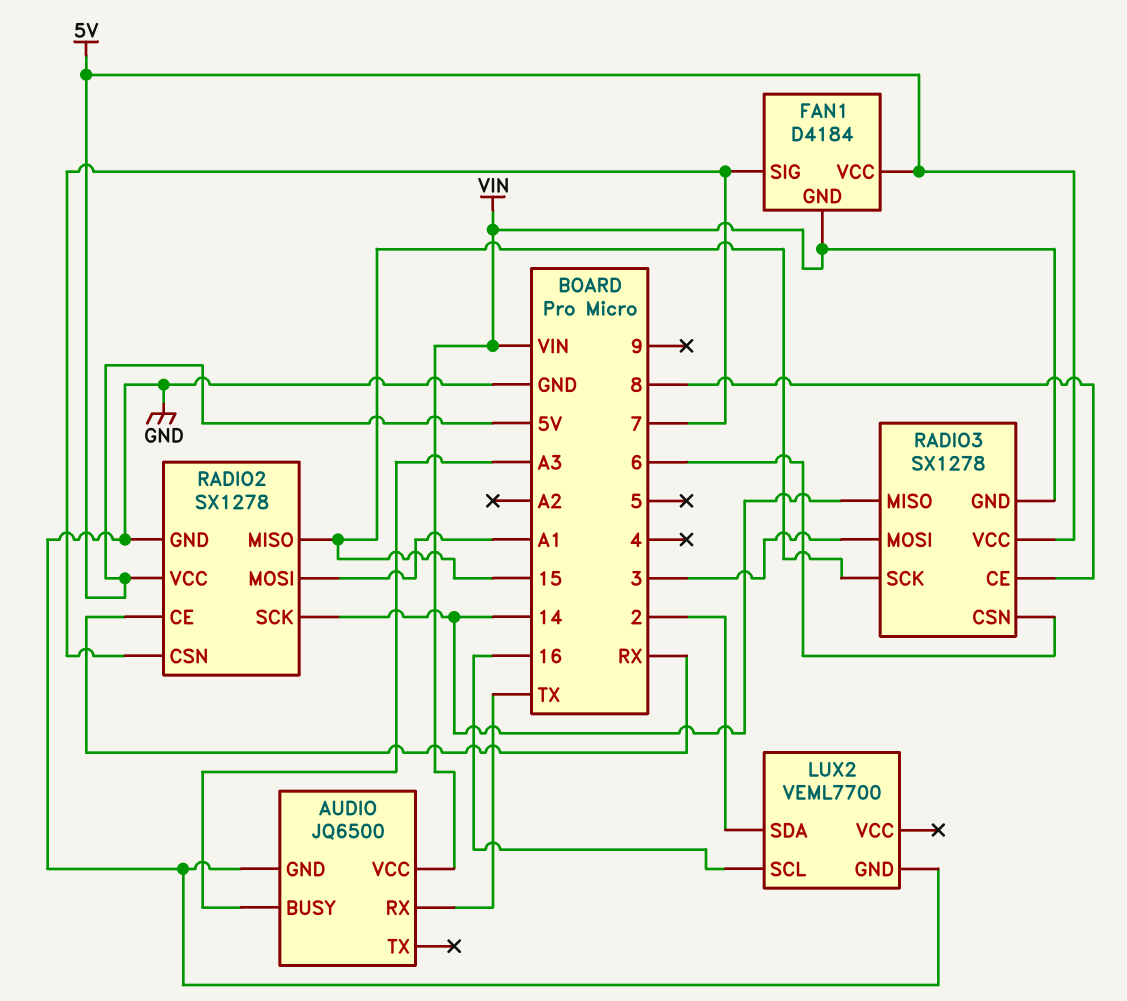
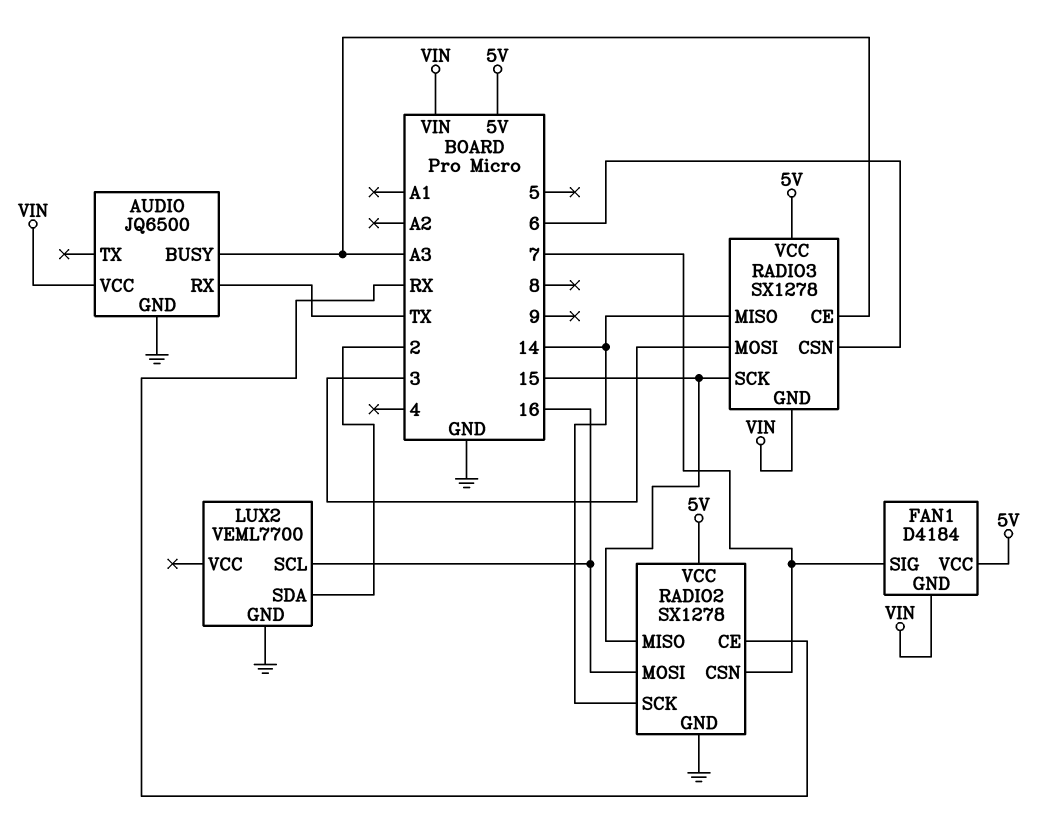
RADIO2 pin MOSI: A1 -> 16
RADIO3 pin CE: 8 -> A3

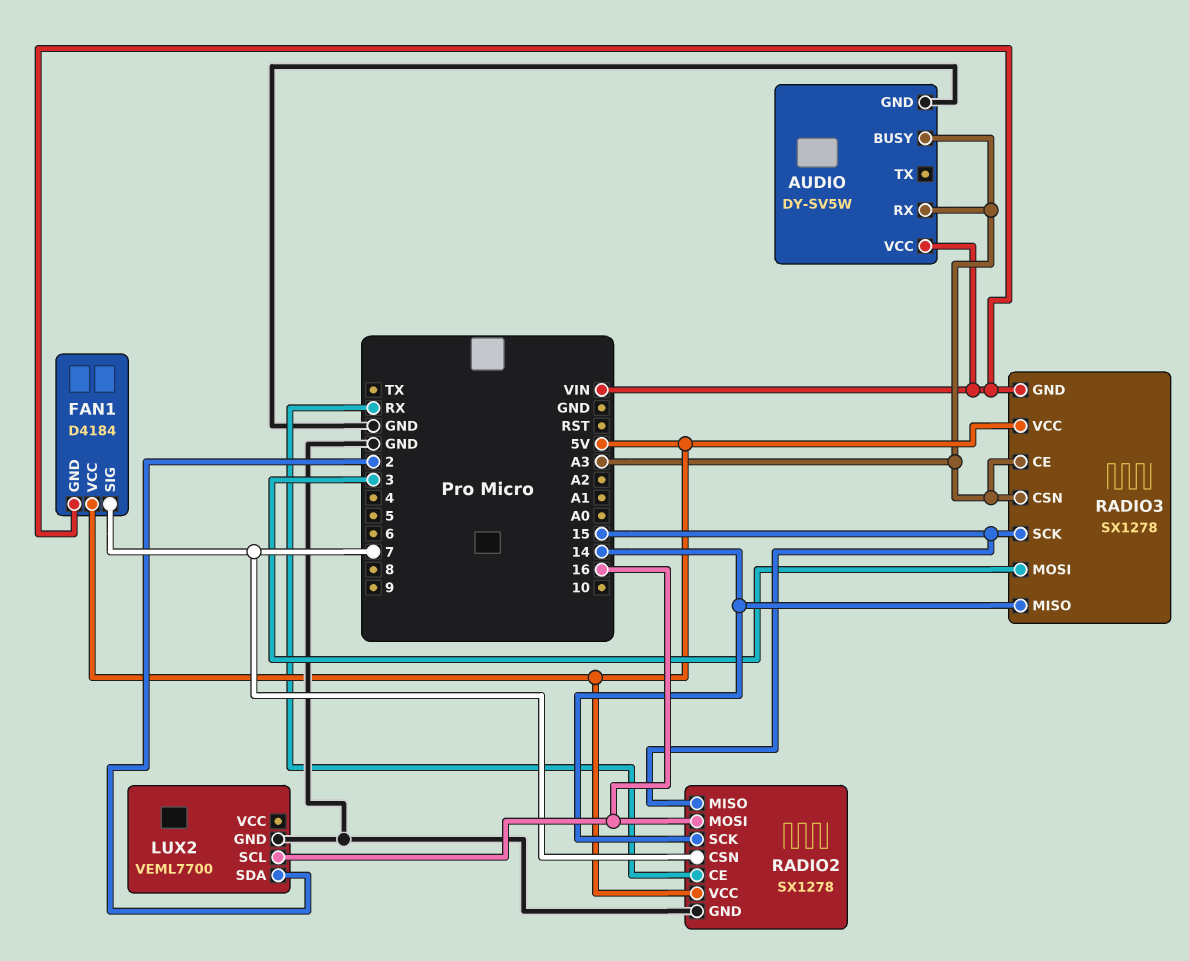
AUDIO: JQ6500 -> DY-SV5W
AUDIO pin RX: TX -> A3
RADIO3 pin CSN: 6 -> A3

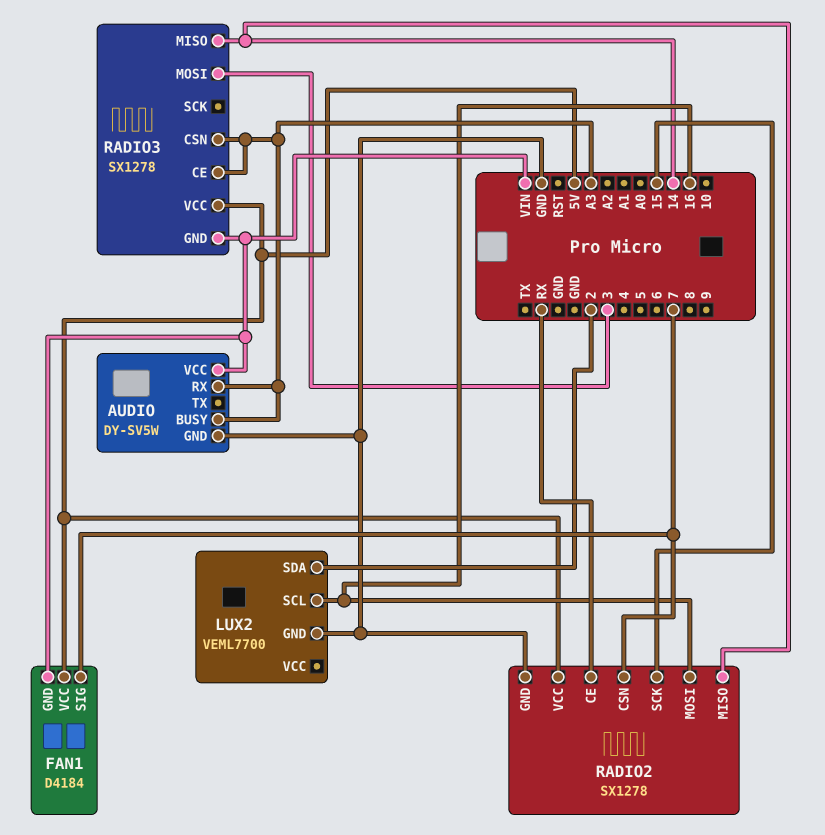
RADIO2 pin MISO: 15 -> 14
RADIO2 pin SCK: 14 -> 15
RADIO3 pin SCK: 15 -> none

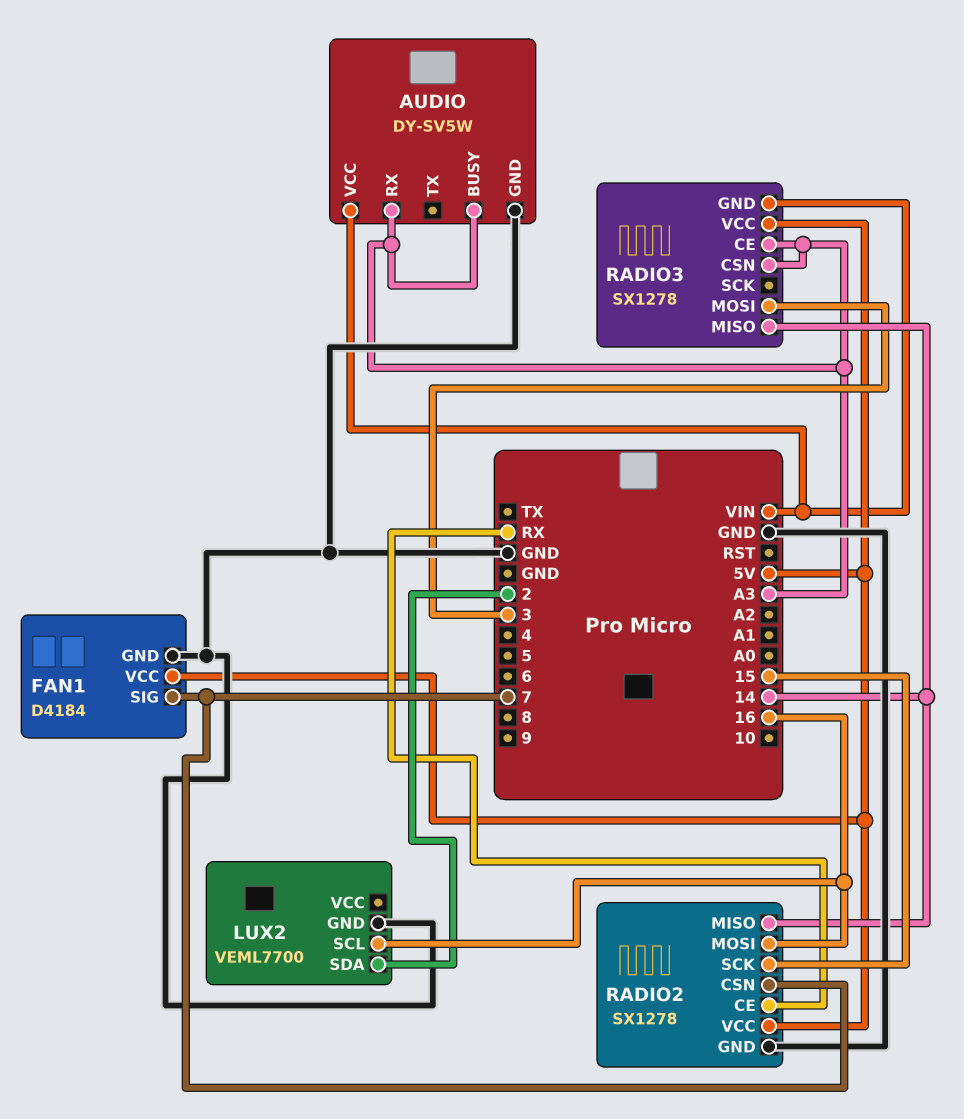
FAN1 pin GND: VIN -> GND

